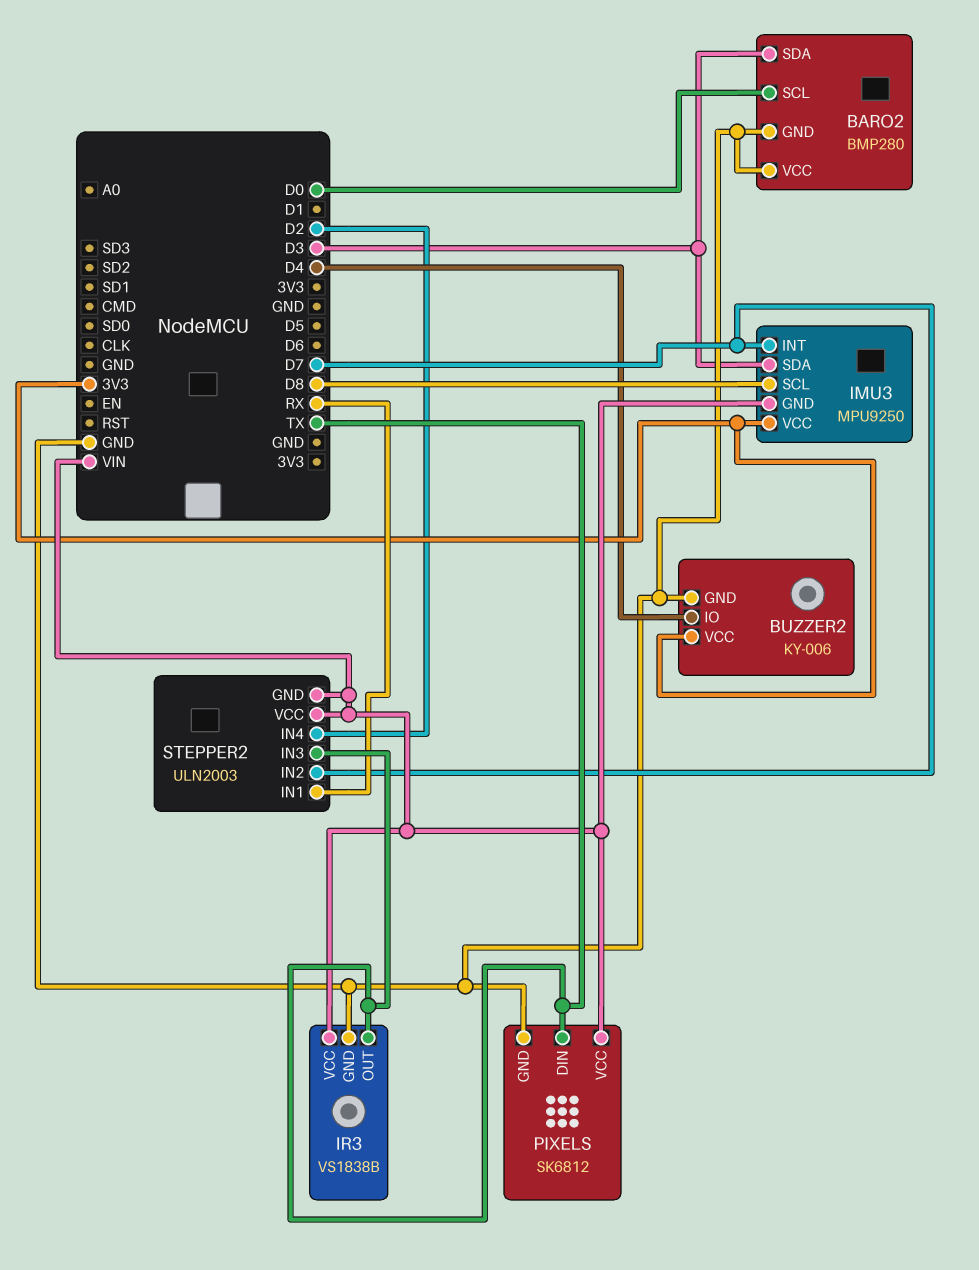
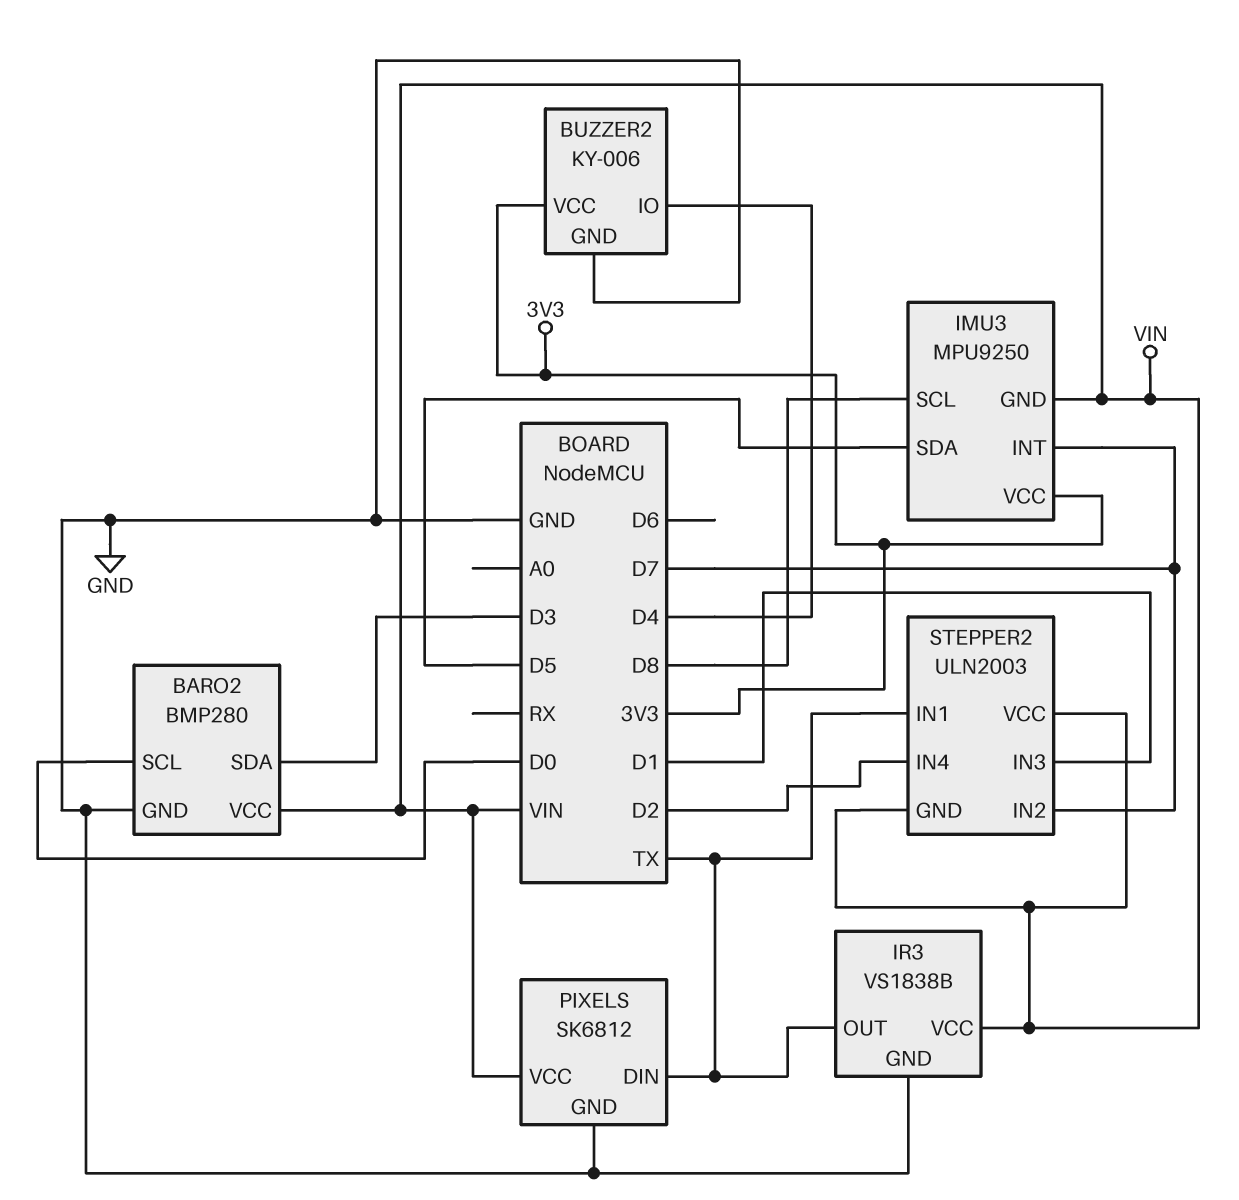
BARO2 pin VCC: GND -> VIN
IMU3 pin SDA: D3 -> D5
STEPPER2 pin IN1: RX -> TX
STEPPER2 pin IN3: TX -> D1

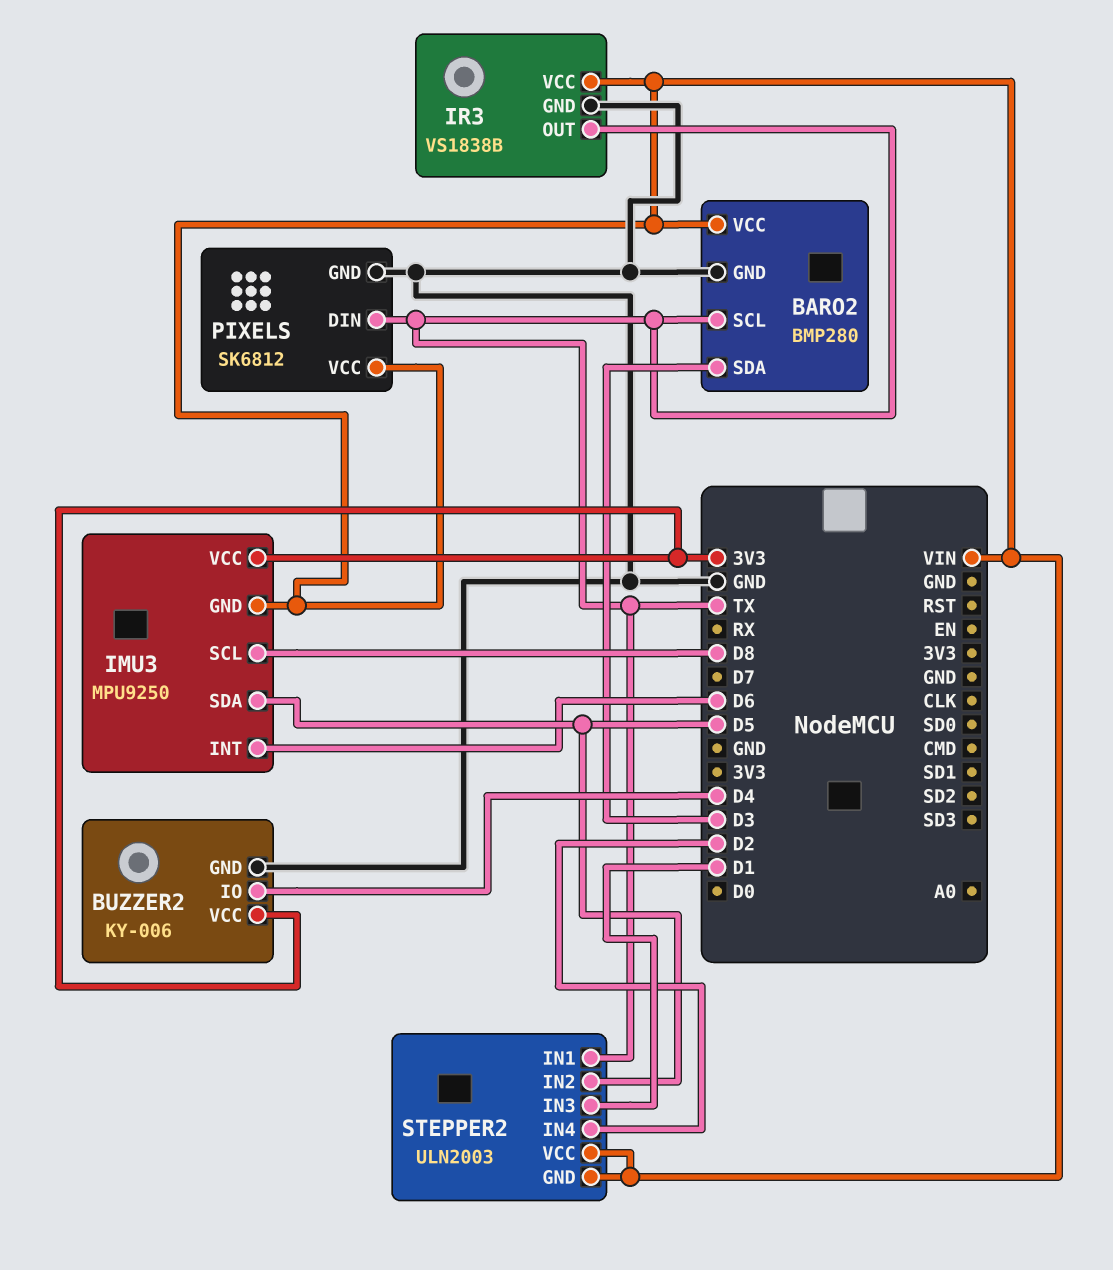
BARO2 pin SCL: D0 -> TX
IMU3 pin INT: D7 -> D6
STEPPER2 pin IN2: D7 -> D5

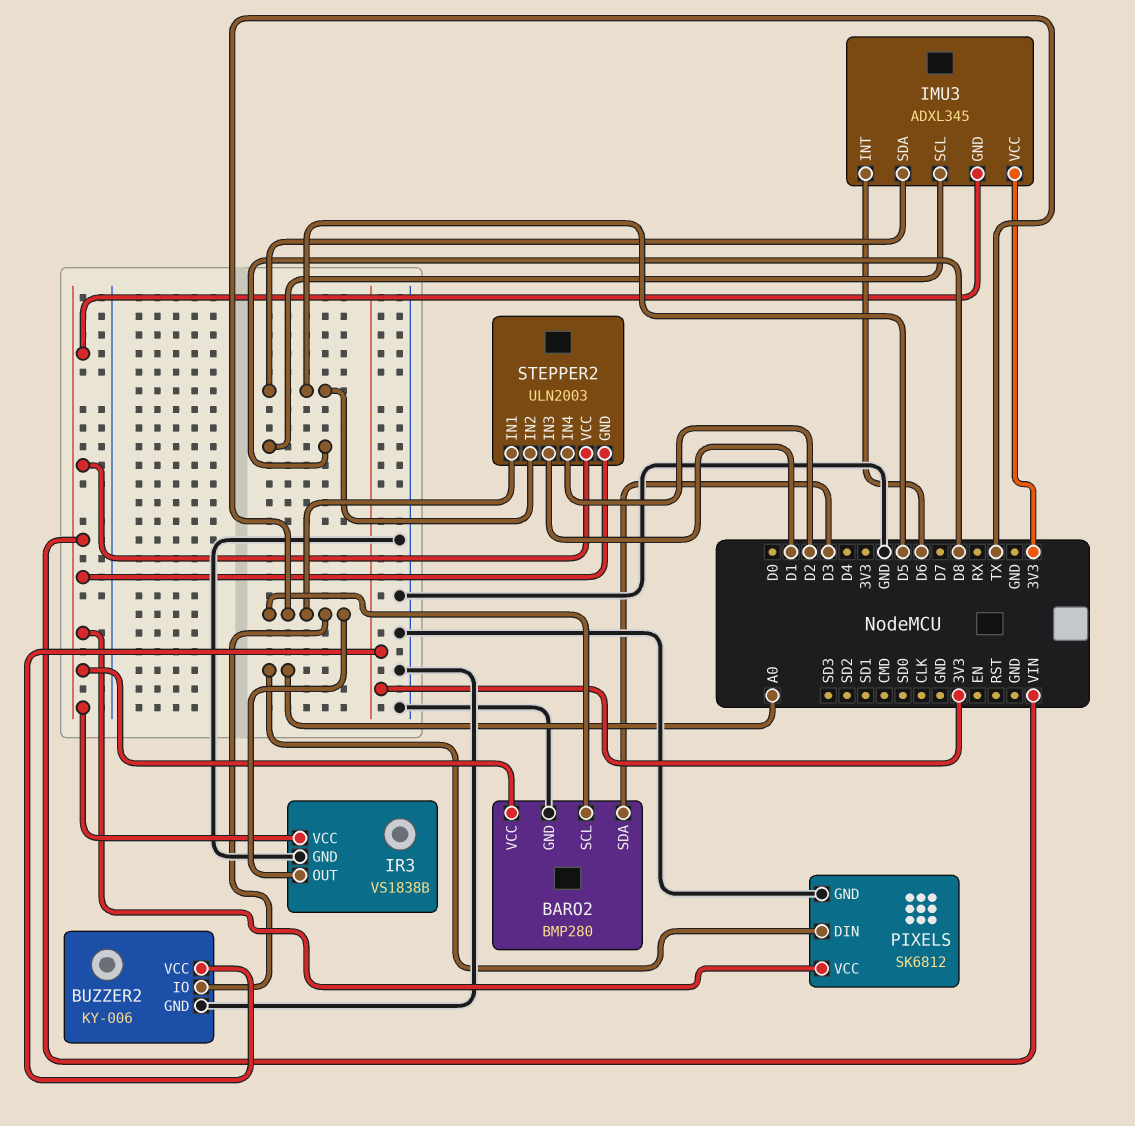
BUZZER2 pin IO: D4 -> TX
IMU3: MPU9250 -> ADXL345
PIXELS pin DIN: TX -> A0

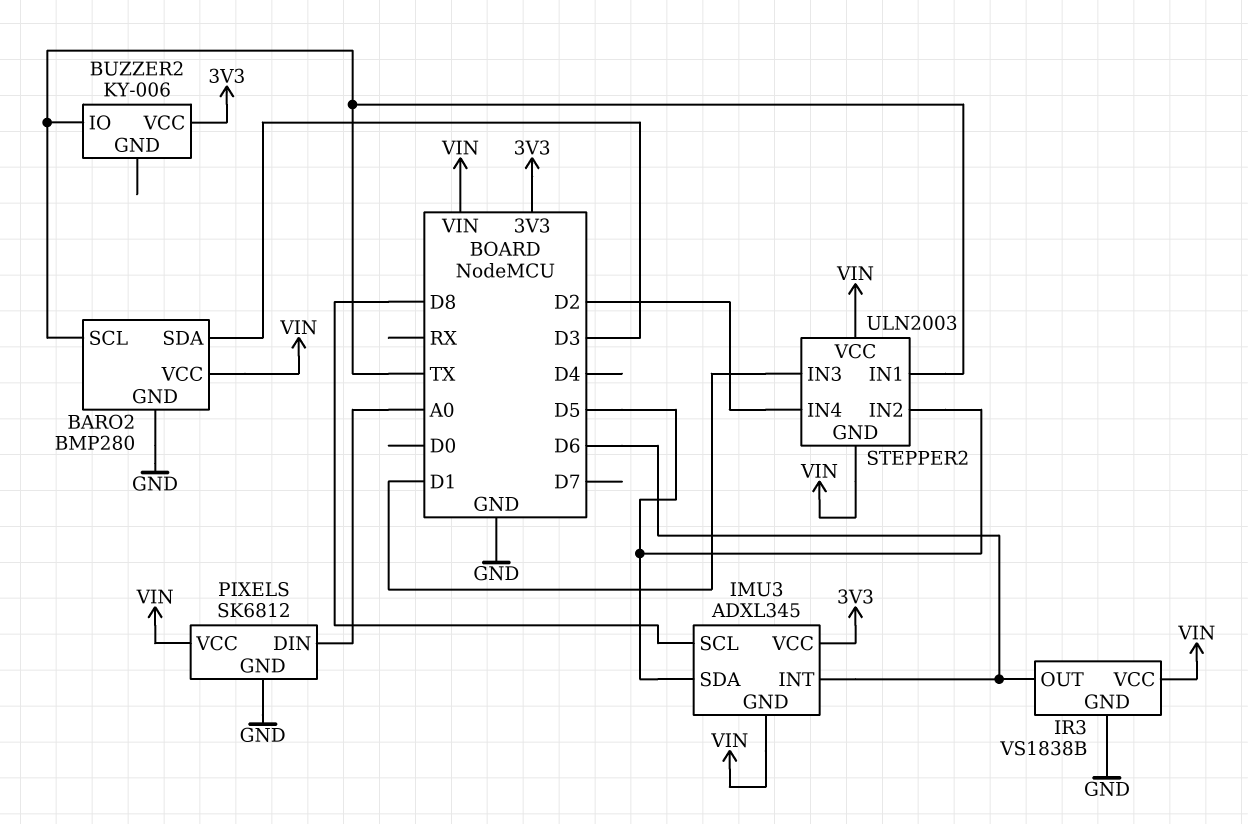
BUZZER2 pin GND: GND -> none
IR3 pin OUT: TX -> D6

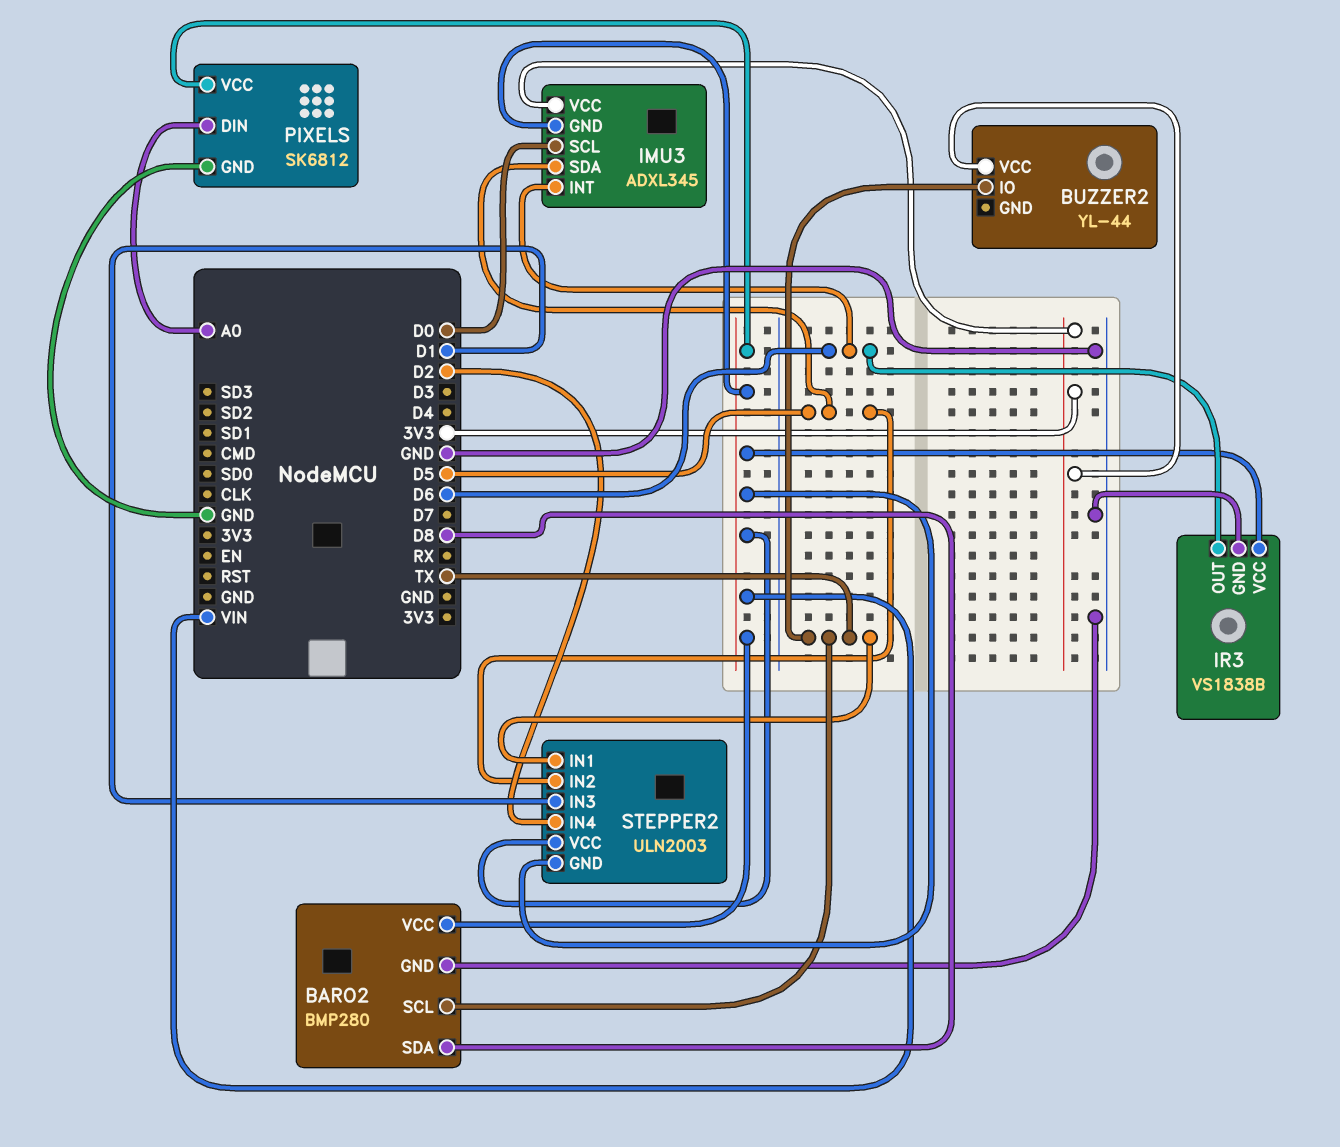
BARO2 pin SDA: D3 -> D8
BUZZER2: KY-006 -> YL-44
IMU3 pin SCL: D8 -> D0

